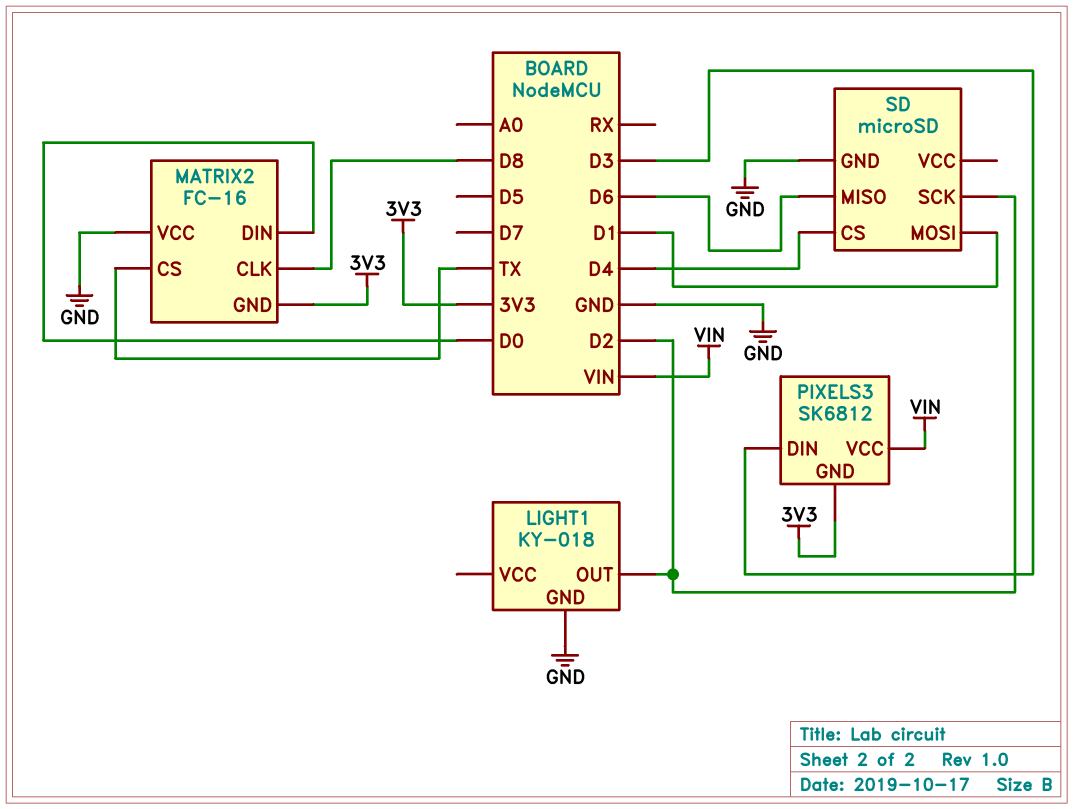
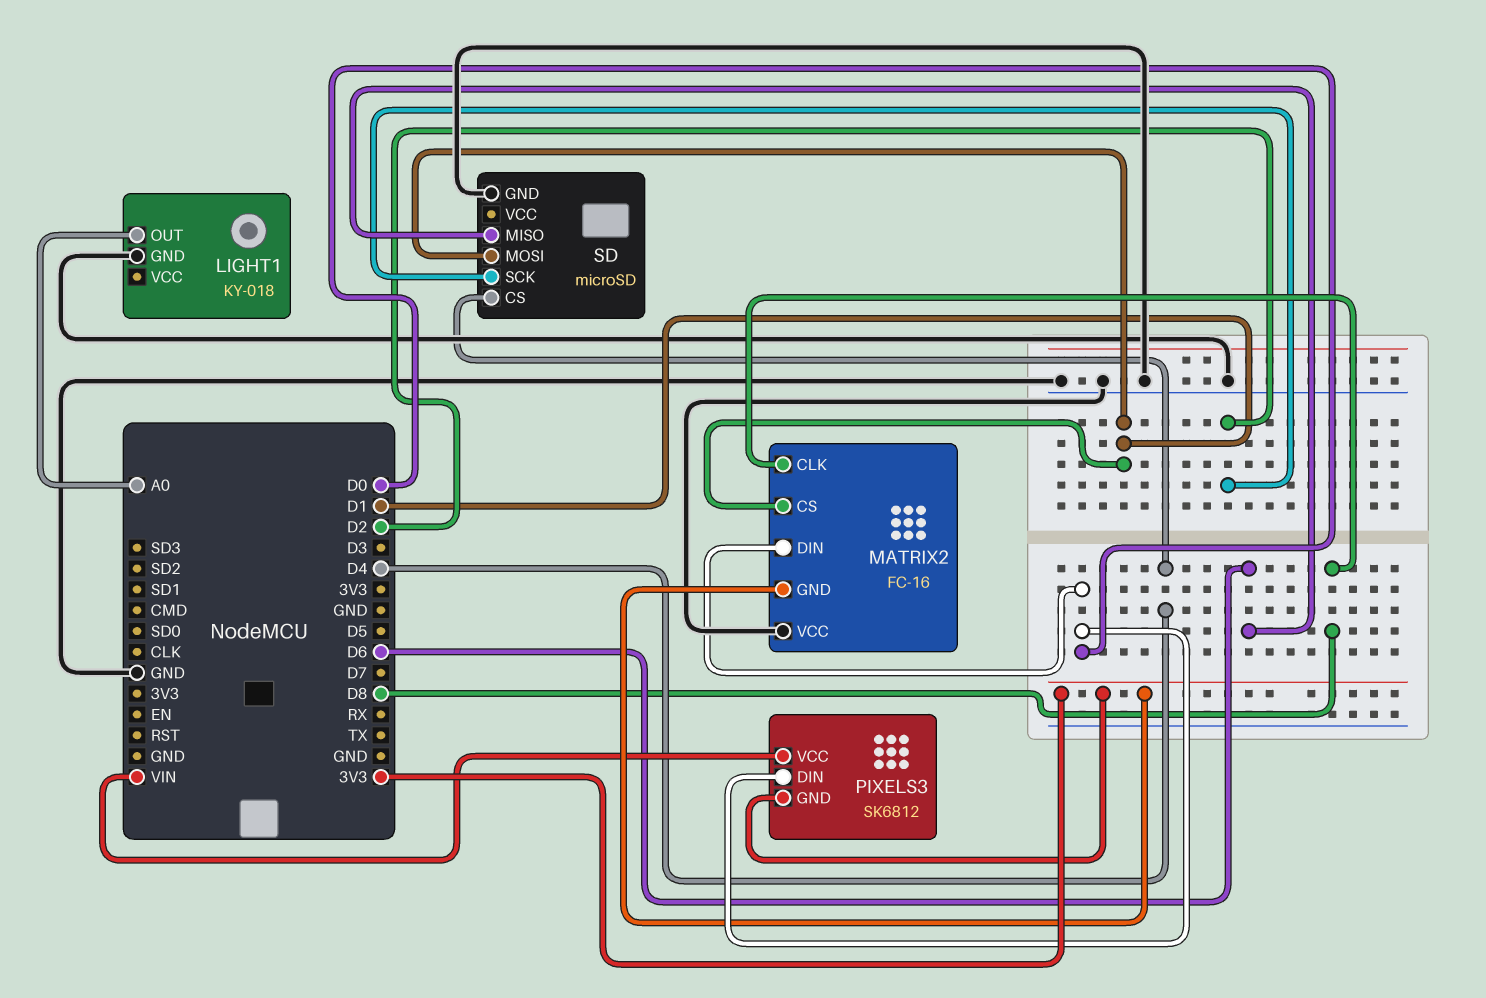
LIGHT1 pin OUT: D2 -> A0
MATRIX2 pin CS: TX -> D1
PIXELS3 pin DIN: D3 -> D0

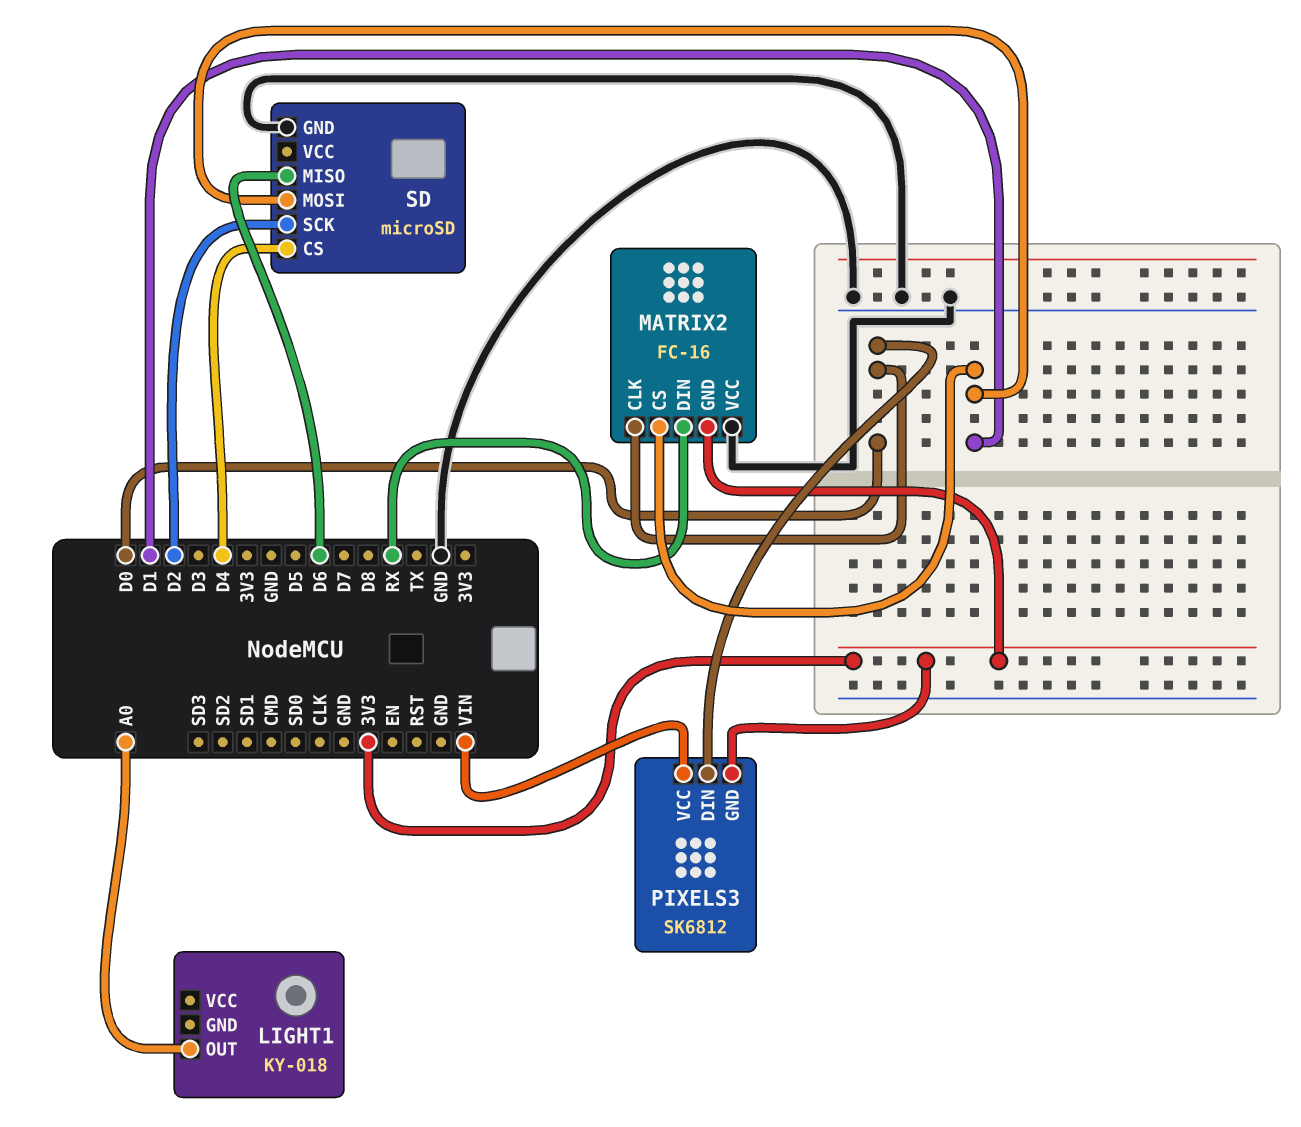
LIGHT1 pin GND: GND -> none
MATRIX2 pin CLK: D8 -> D0
MATRIX2 pin DIN: D0 -> RX

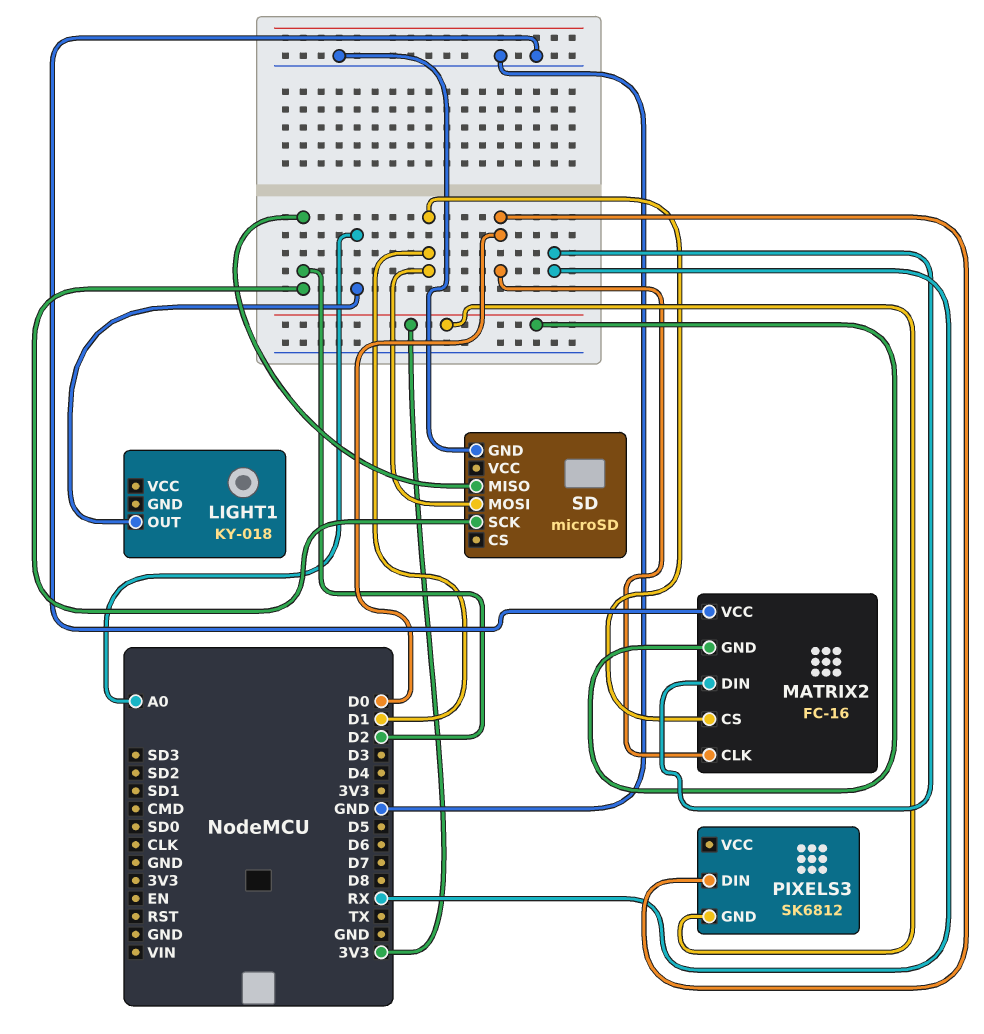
PIXELS3 pin VCC: VIN -> none
SD pin CS: D4 -> none
SD pin MISO: D6 -> D2

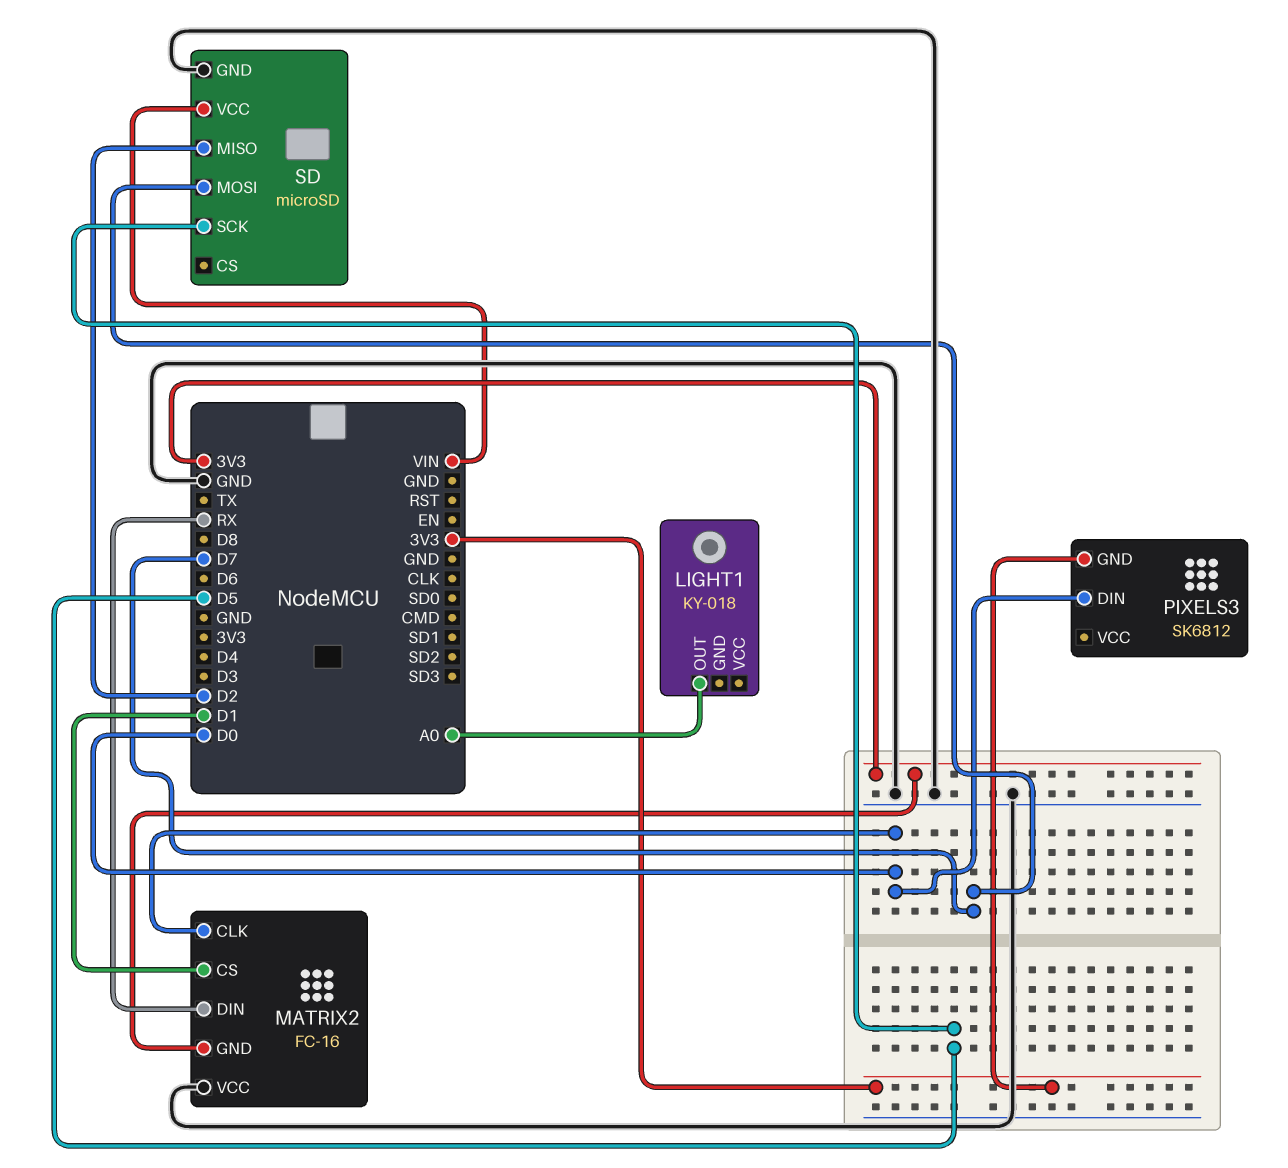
SD pin MOSI: D1 -> D7
SD pin SCK: D2 -> D5
SD pin VCC: none -> VIN

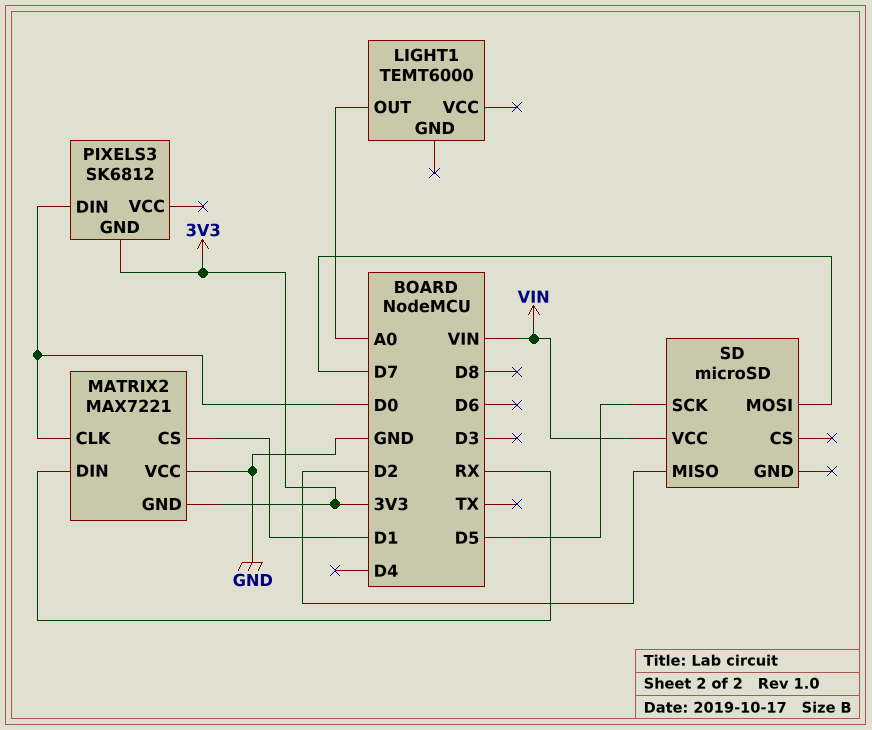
LIGHT1: KY-018 -> TEMT6000
MATRIX2: FC-16 -> MAX7221
SD pin GND: GND -> none

